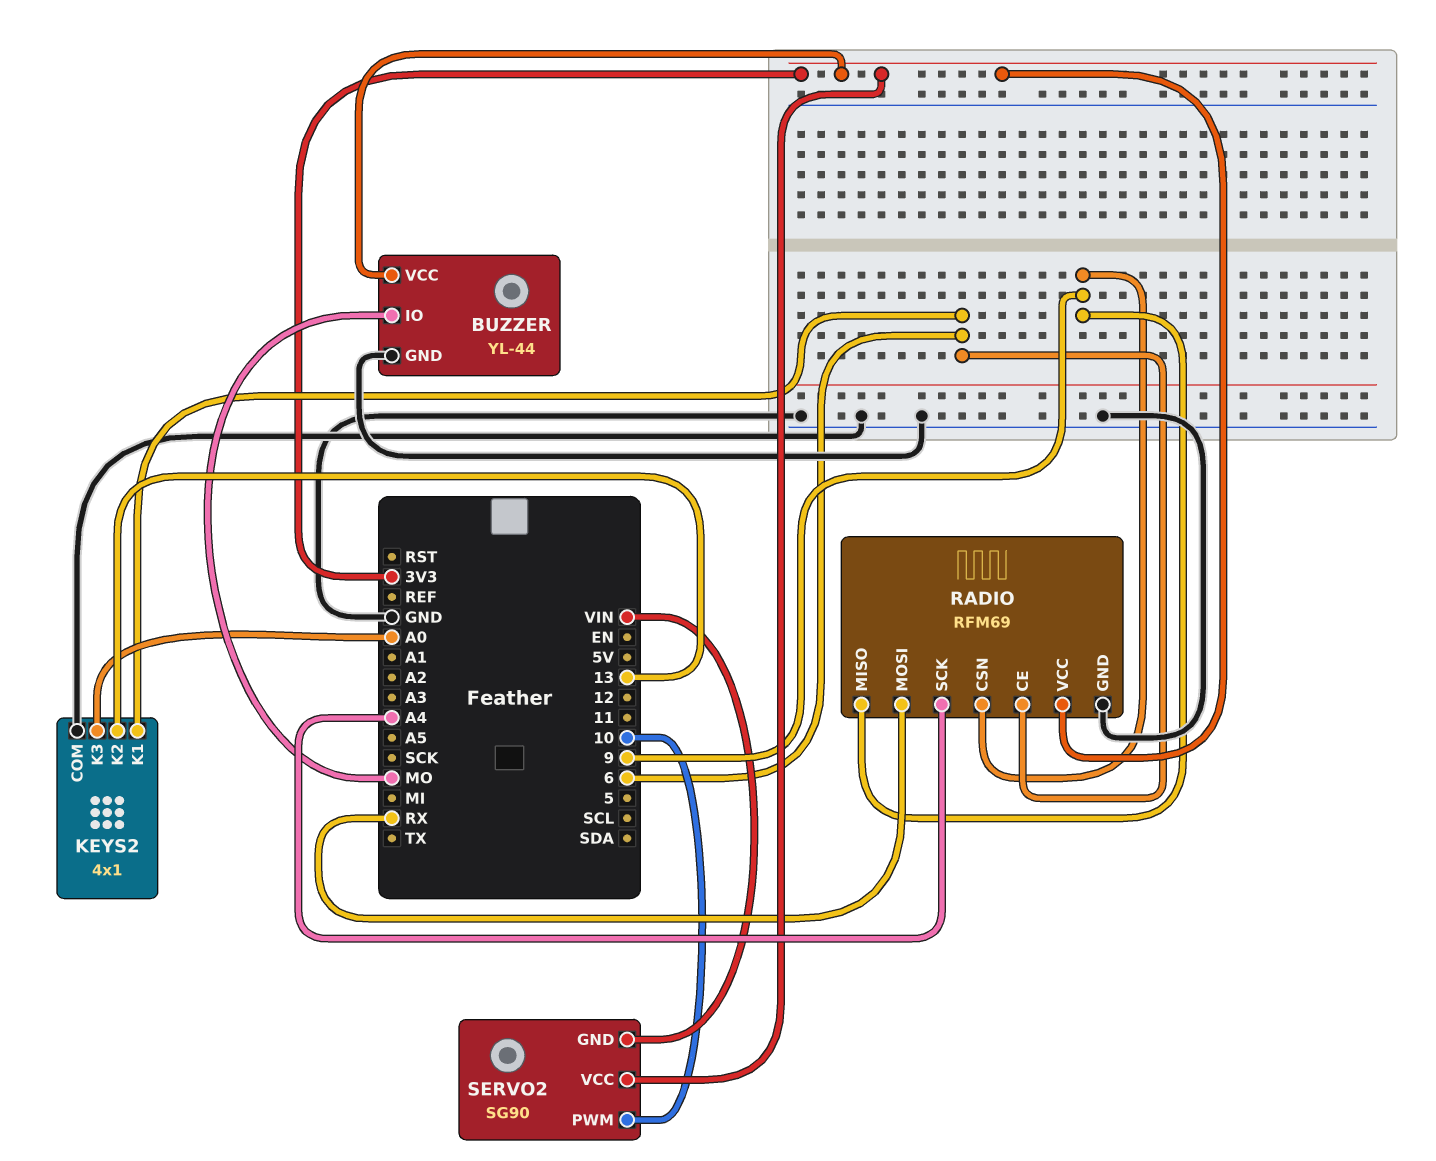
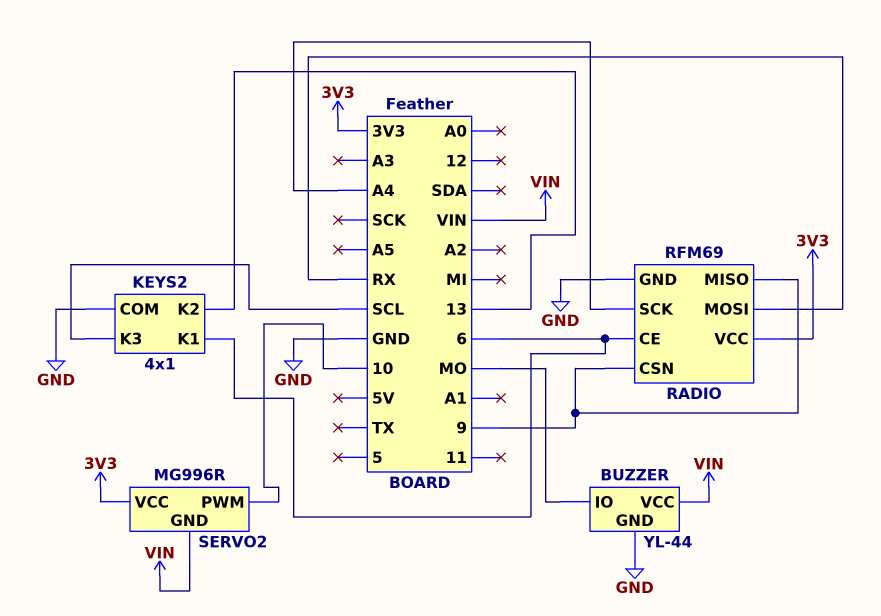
BUZZER pin VCC: 3V3 -> VIN
KEYS2 pin K3: A0 -> SCL
SERVO2: SG90 -> MG996R

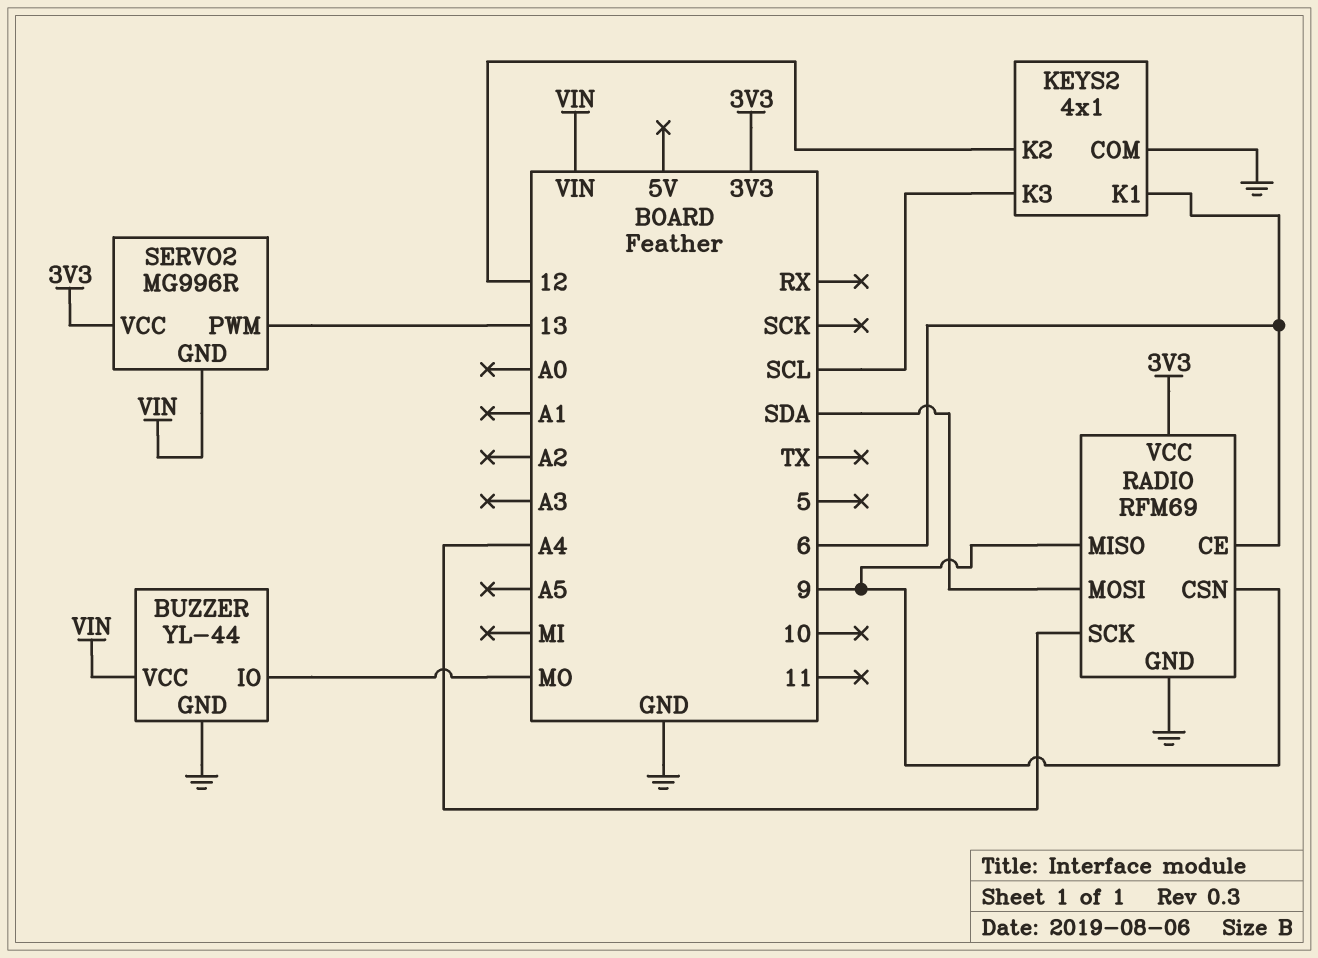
KEYS2 pin K2: 13 -> 12
RADIO pin MOSI: RX -> SDA
SERVO2 pin PWM: 10 -> 13

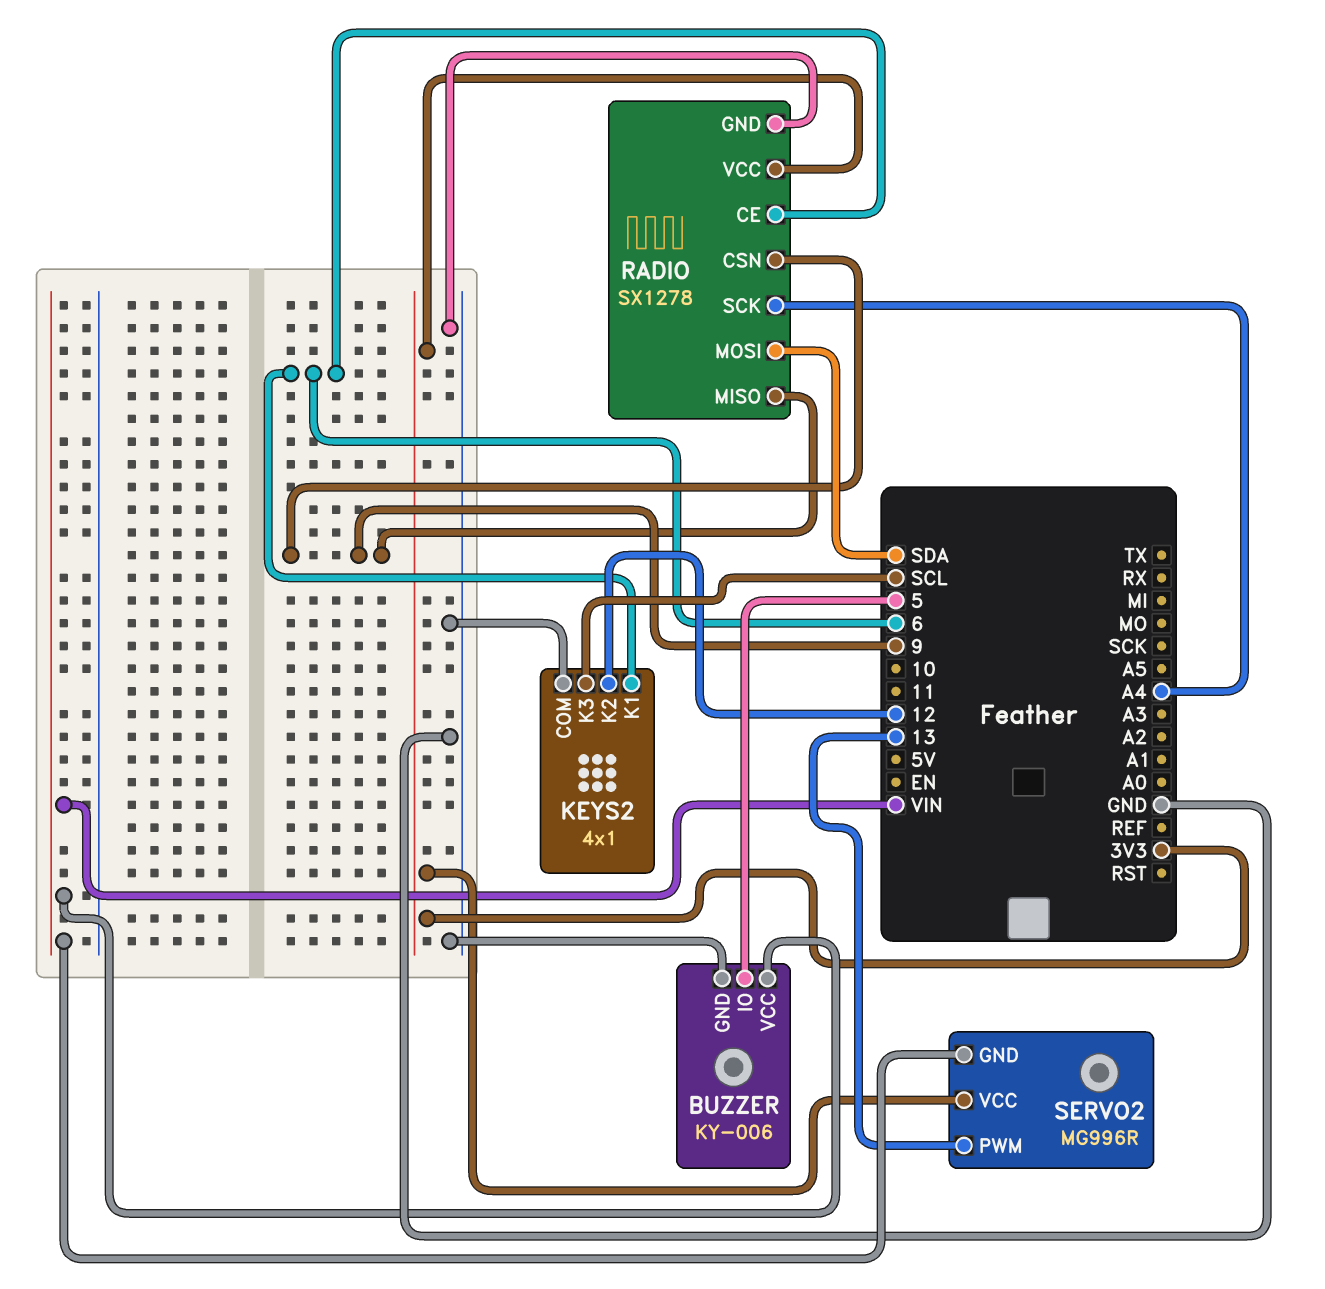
BUZZER: YL-44 -> KY-006
BUZZER pin IO: MO -> 5
RADIO: RFM69 -> SX1278

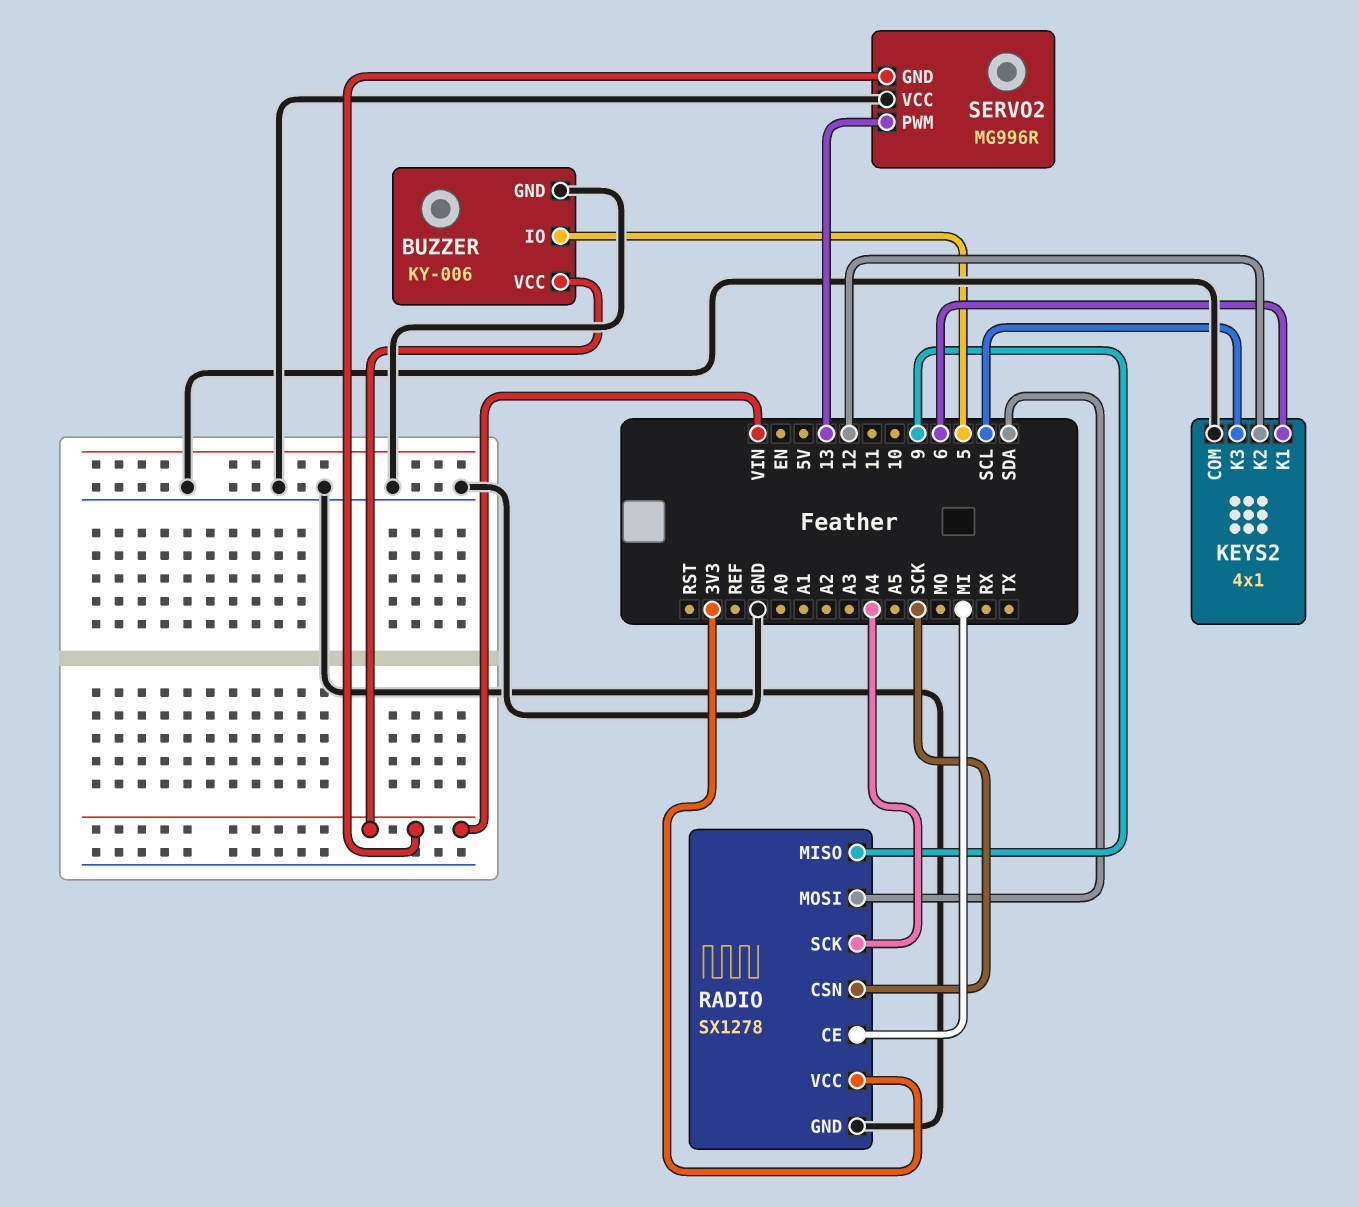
RADIO pin CE: 6 -> MI
RADIO pin CSN: 9 -> SCK
SERVO2 pin VCC: 3V3 -> GND

